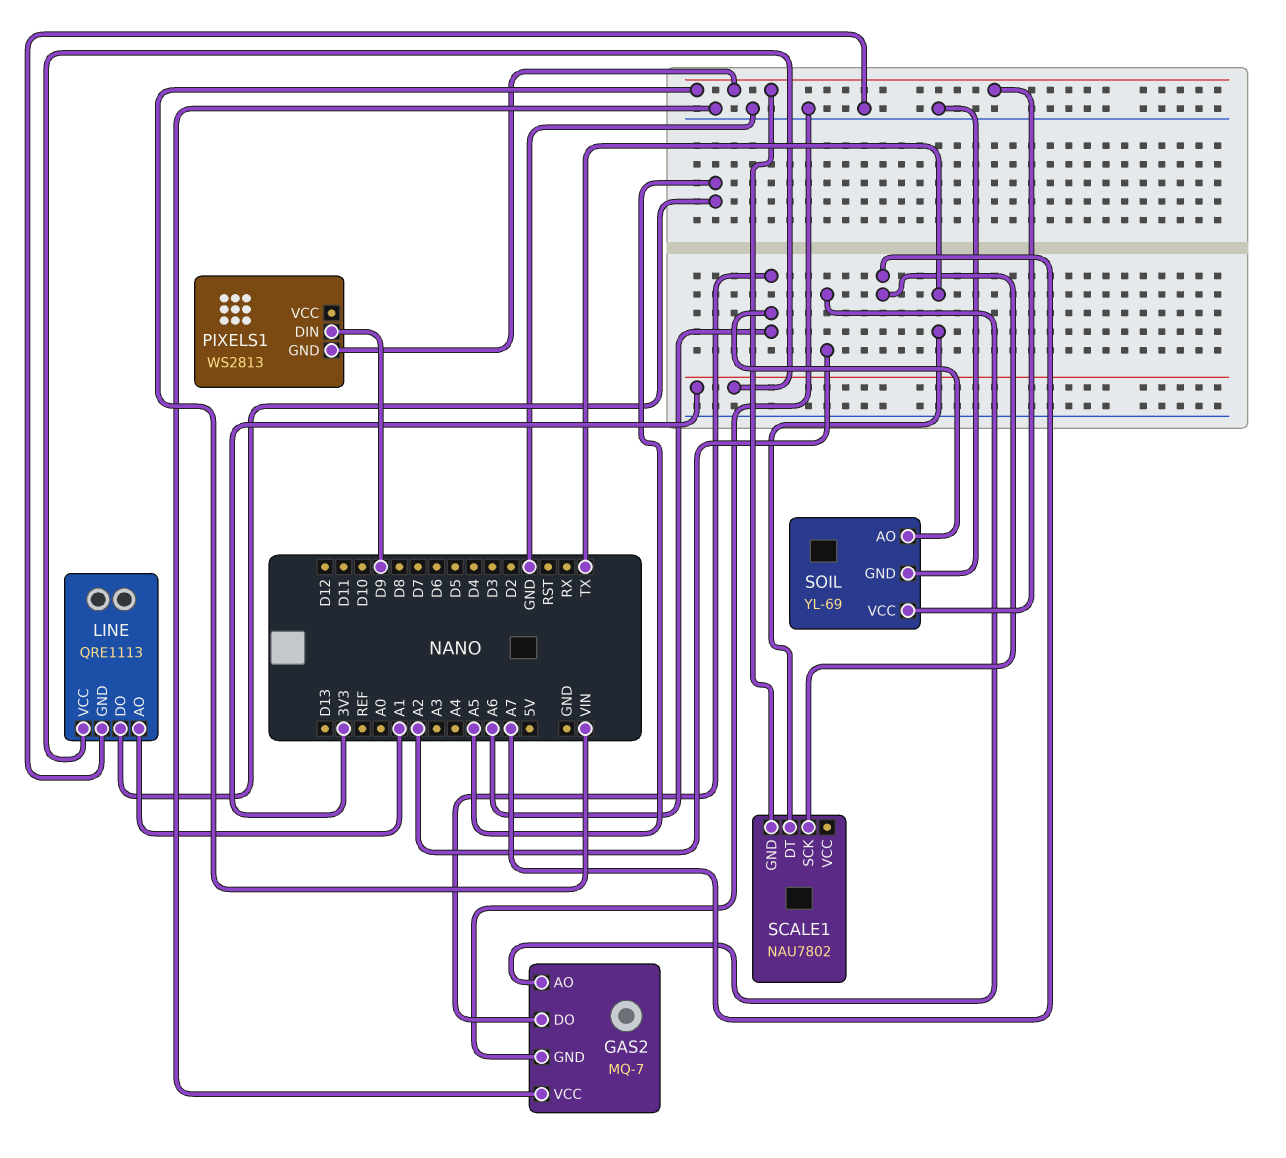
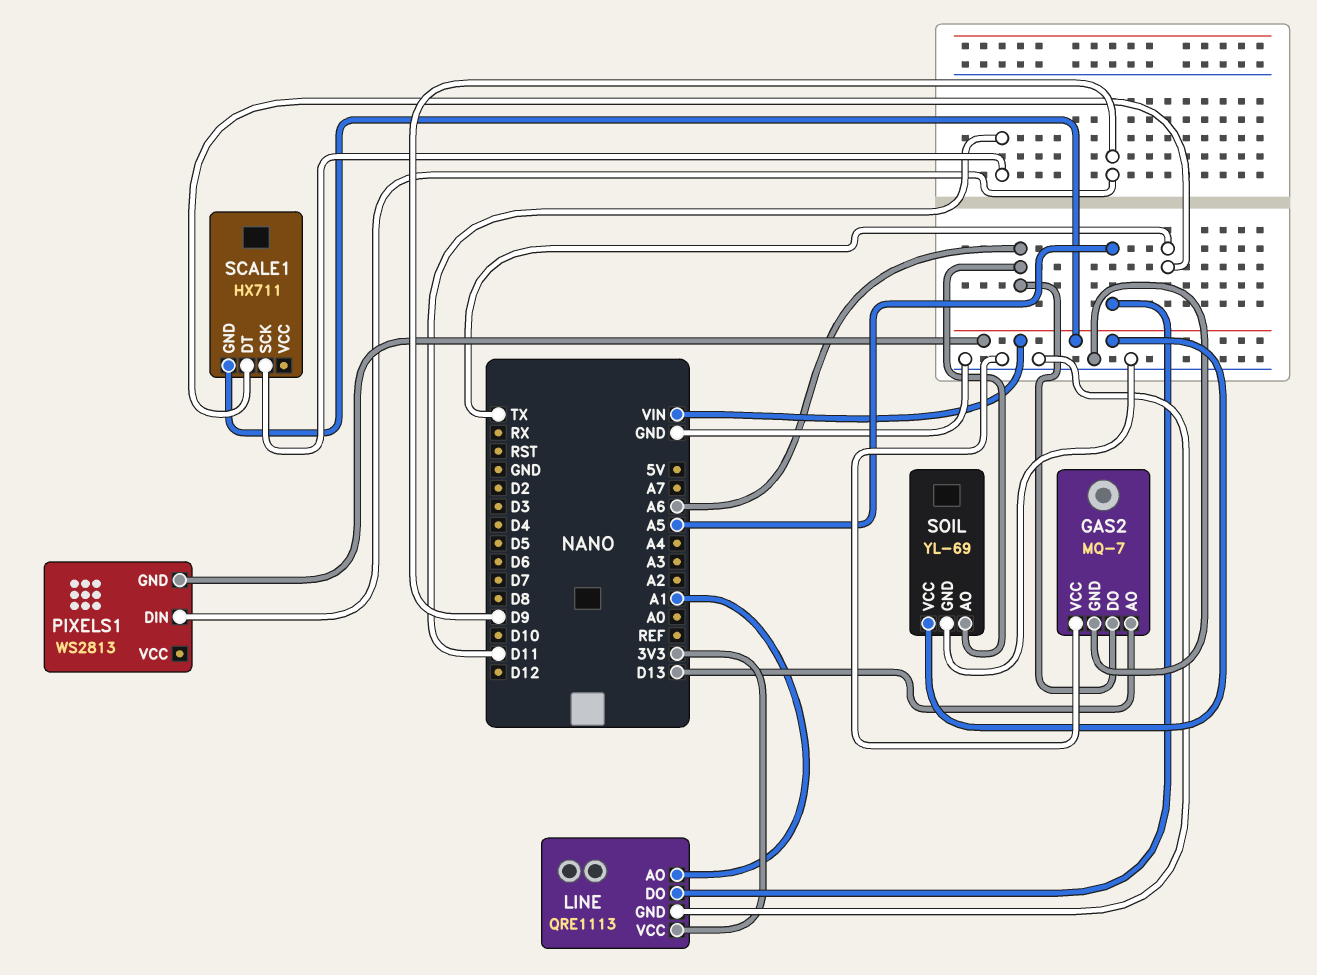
GAS2 pin AO: A2 -> D13
SCALE1: NAU7802 -> HX711
SCALE1 pin SCK: A7 -> D11

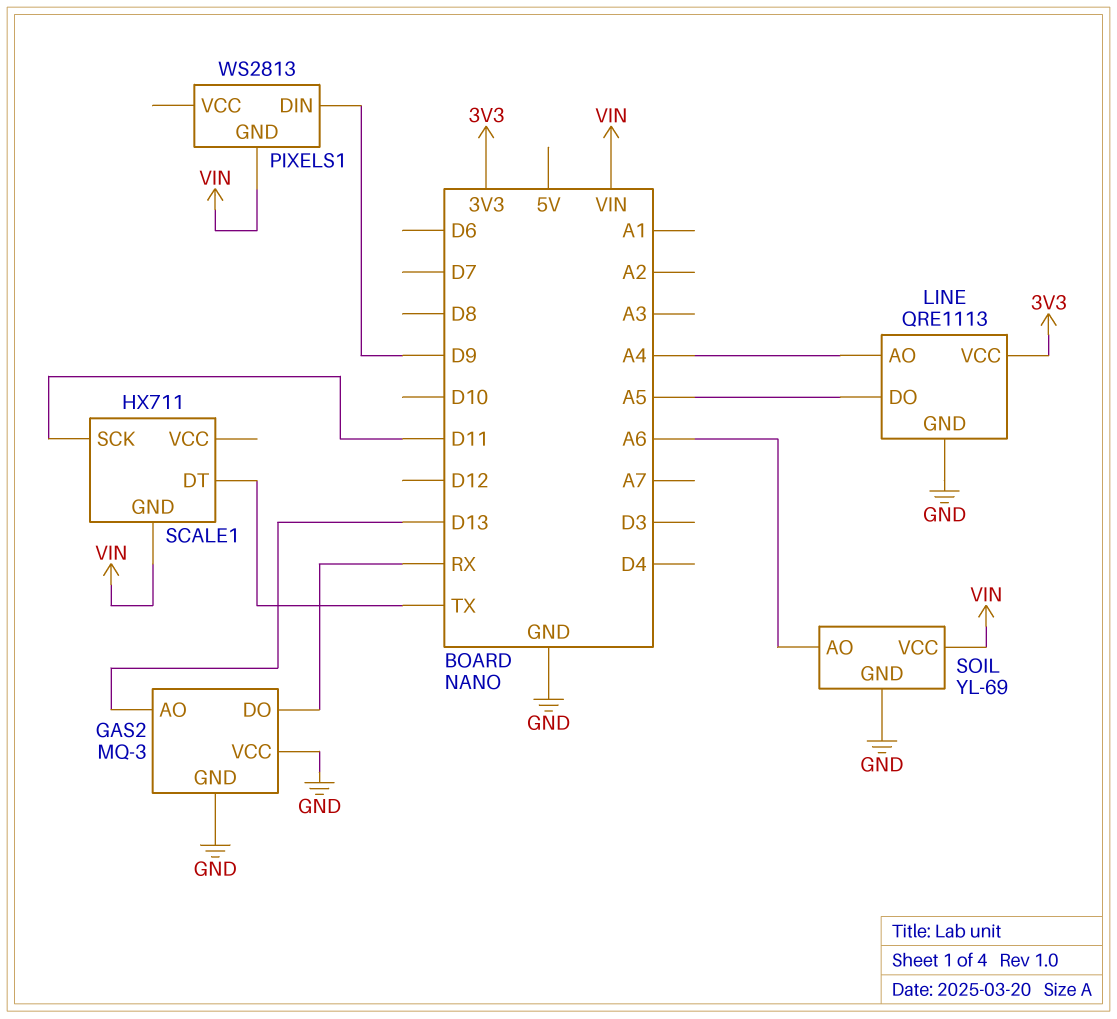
GAS2: MQ-7 -> MQ-3
GAS2 pin DO: A6 -> RX
LINE pin AO: A1 -> A4

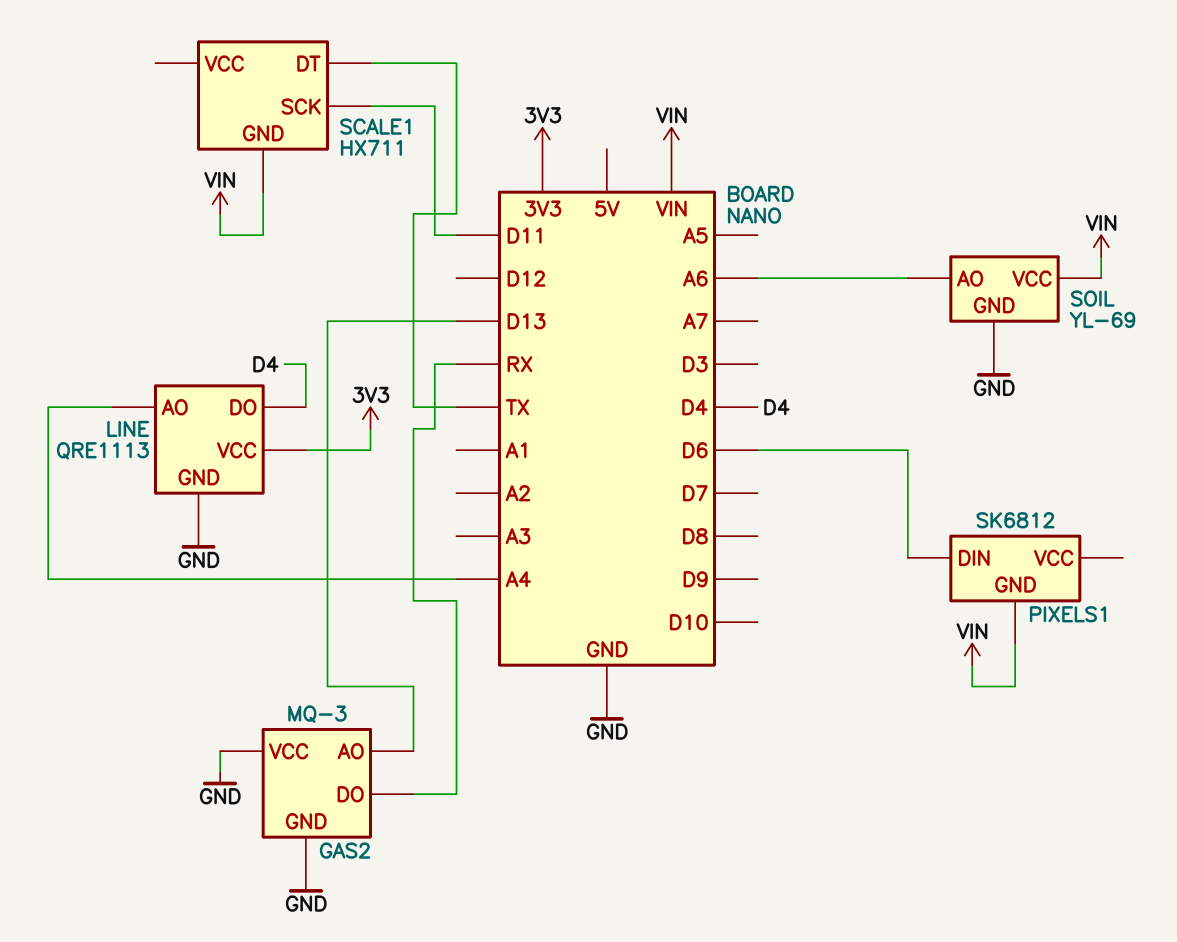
LINE pin DO: A5 -> D4
PIXELS1: WS2813 -> SK6812
PIXELS1 pin DIN: D9 -> D6

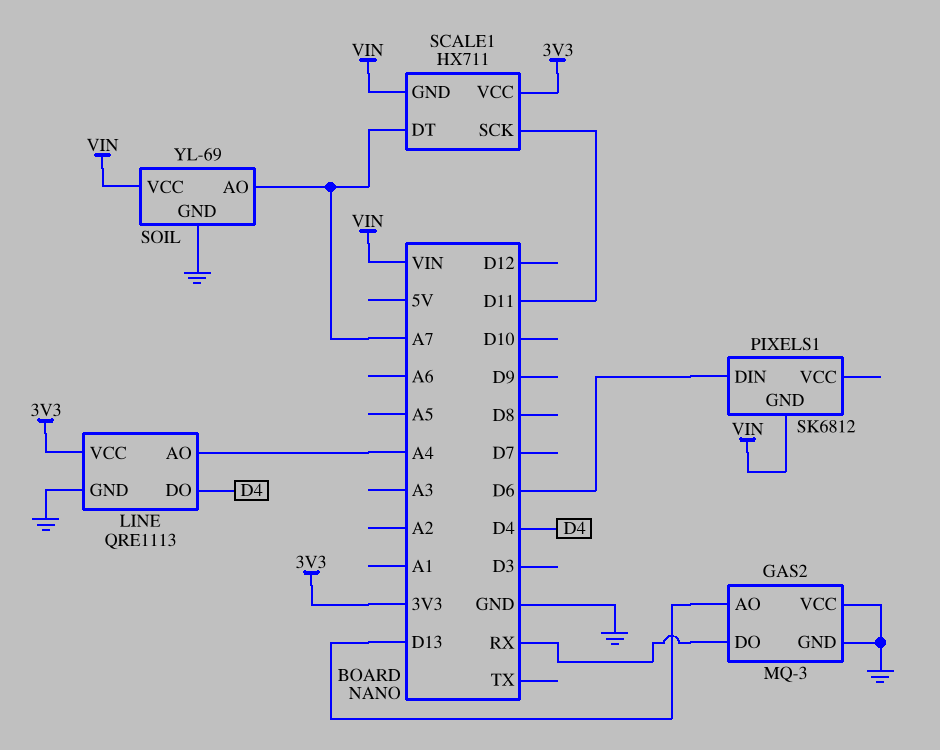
SCALE1 pin DT: TX -> A7
SCALE1 pin VCC: none -> 3V3
SOIL pin AO: A6 -> A7

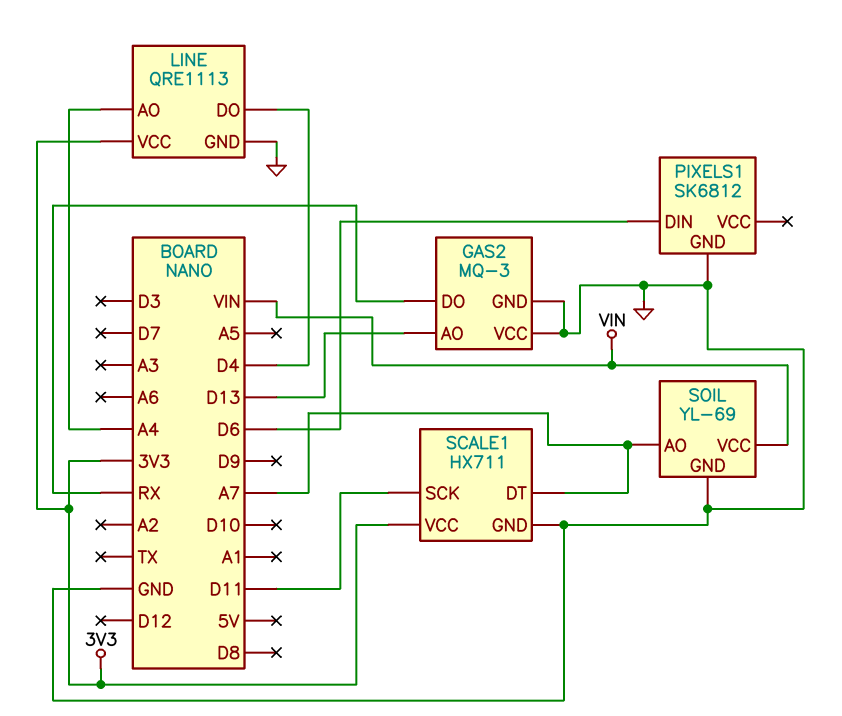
PIXELS1 pin GND: VIN -> GND
SCALE1 pin GND: VIN -> GND

